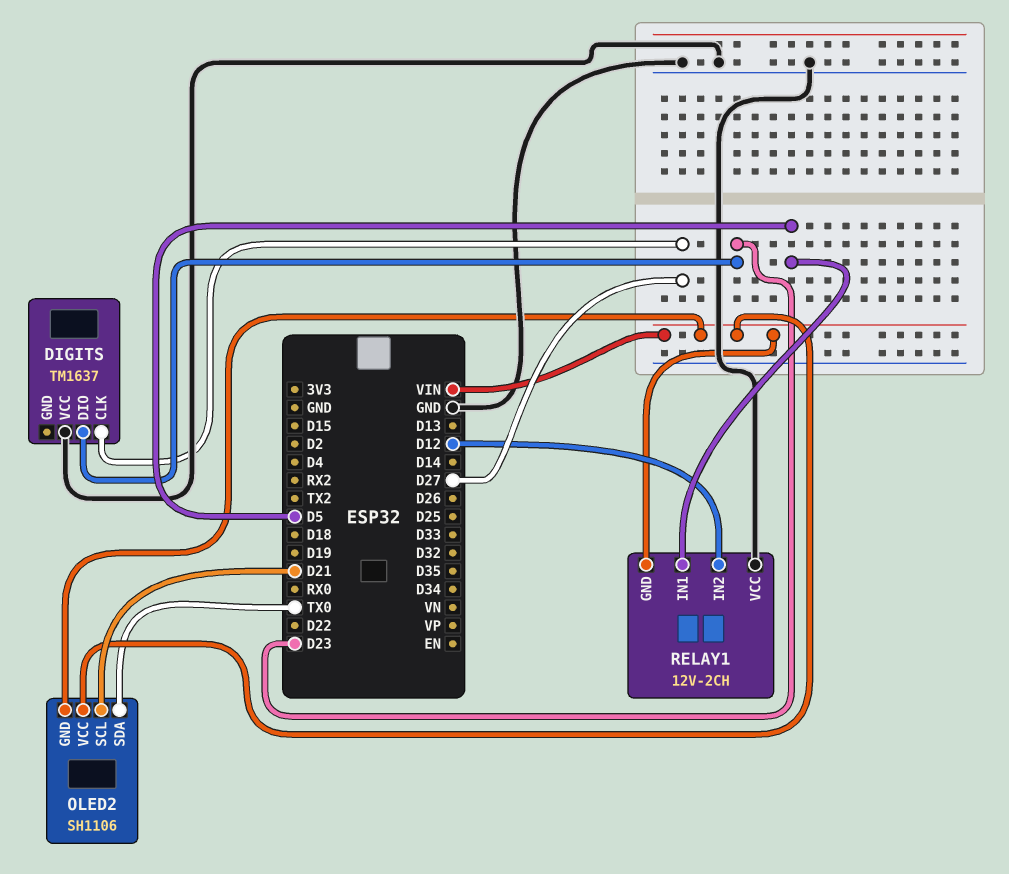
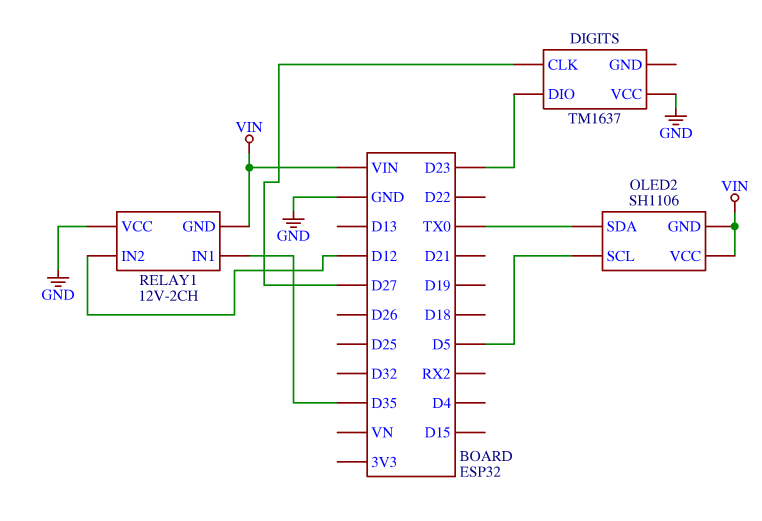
OLED2 pin SCL: D21 -> D5
RELAY1 pin IN1: D5 -> D35

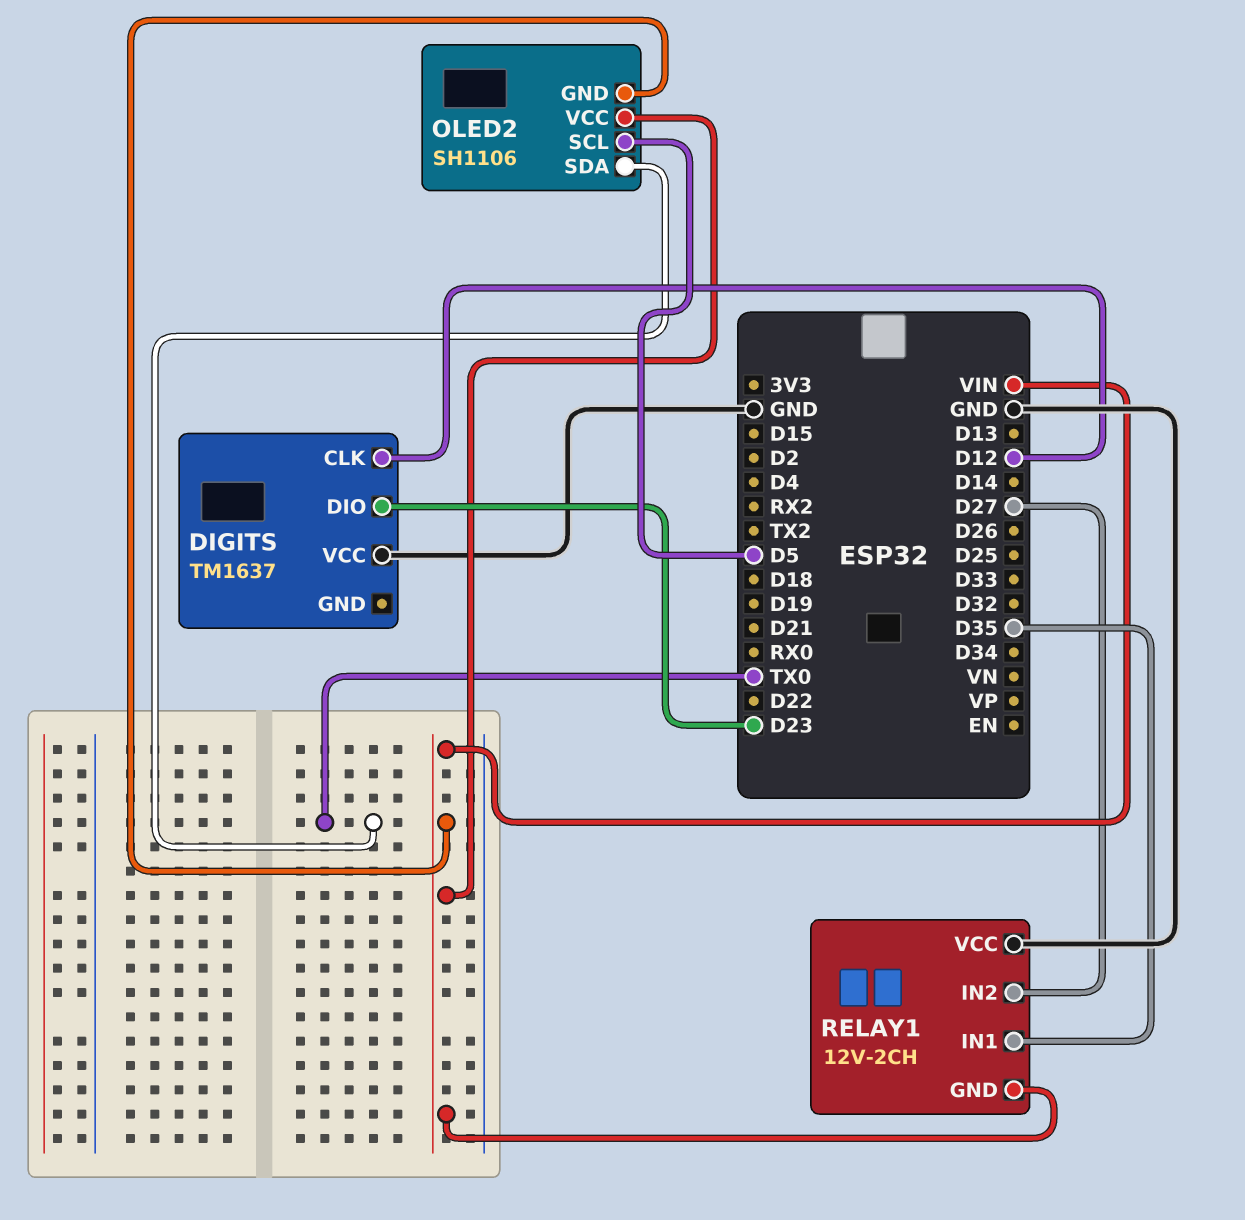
DIGITS pin CLK: D27 -> D12
RELAY1 pin IN2: D12 -> D27

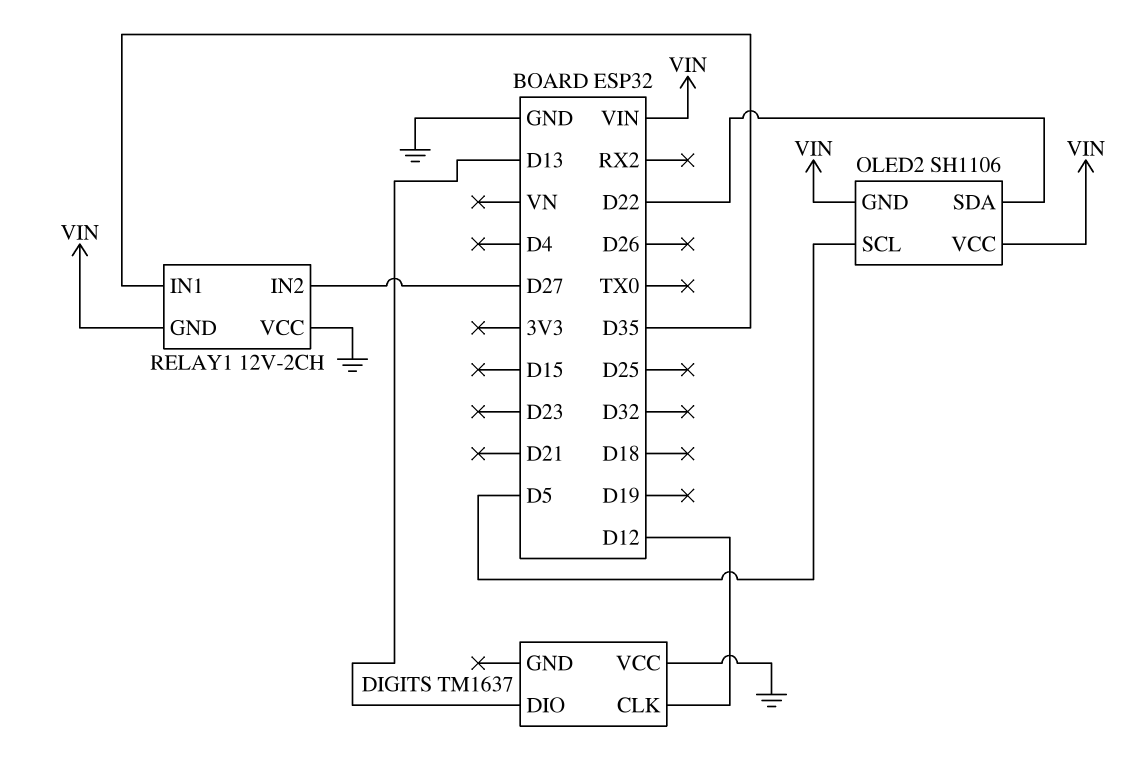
DIGITS pin DIO: D23 -> D13
OLED2 pin SDA: TX0 -> D22

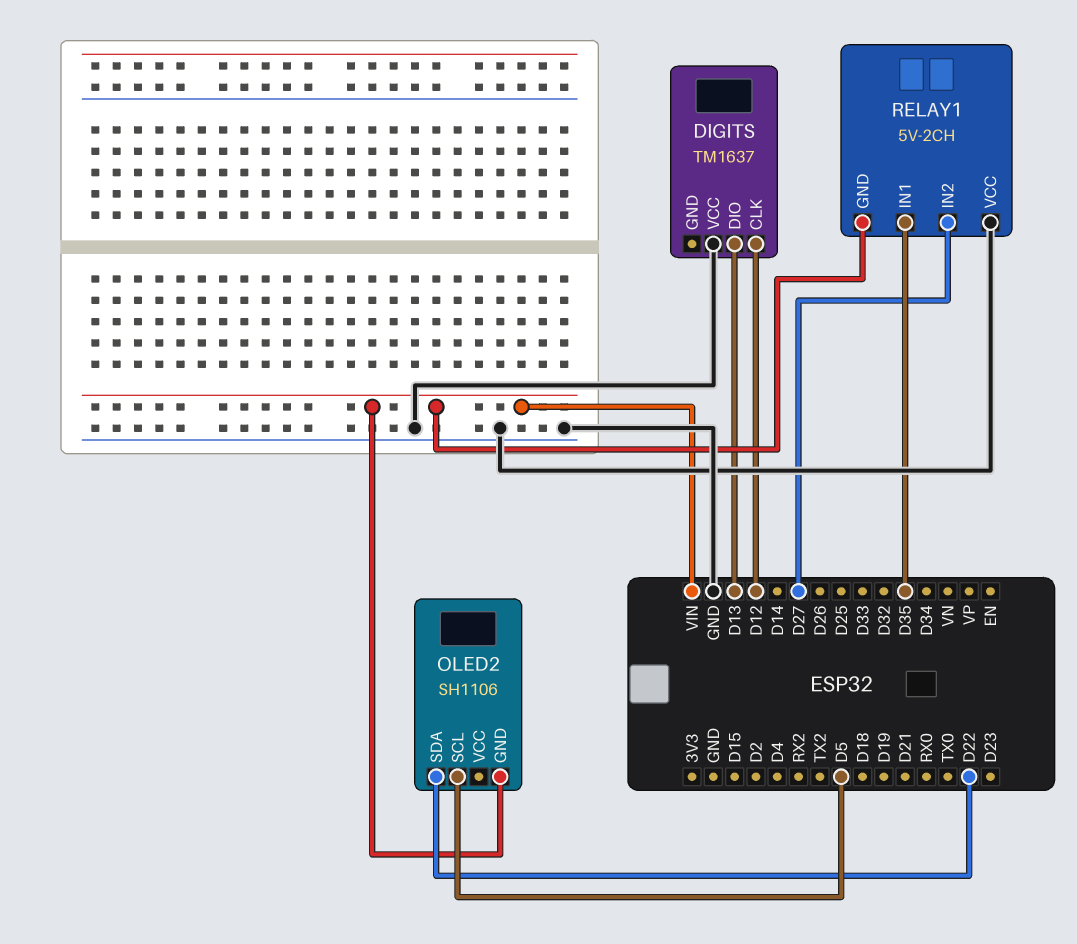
OLED2 pin VCC: VIN -> none
RELAY1: 12V-2CH -> 5V-2CH

